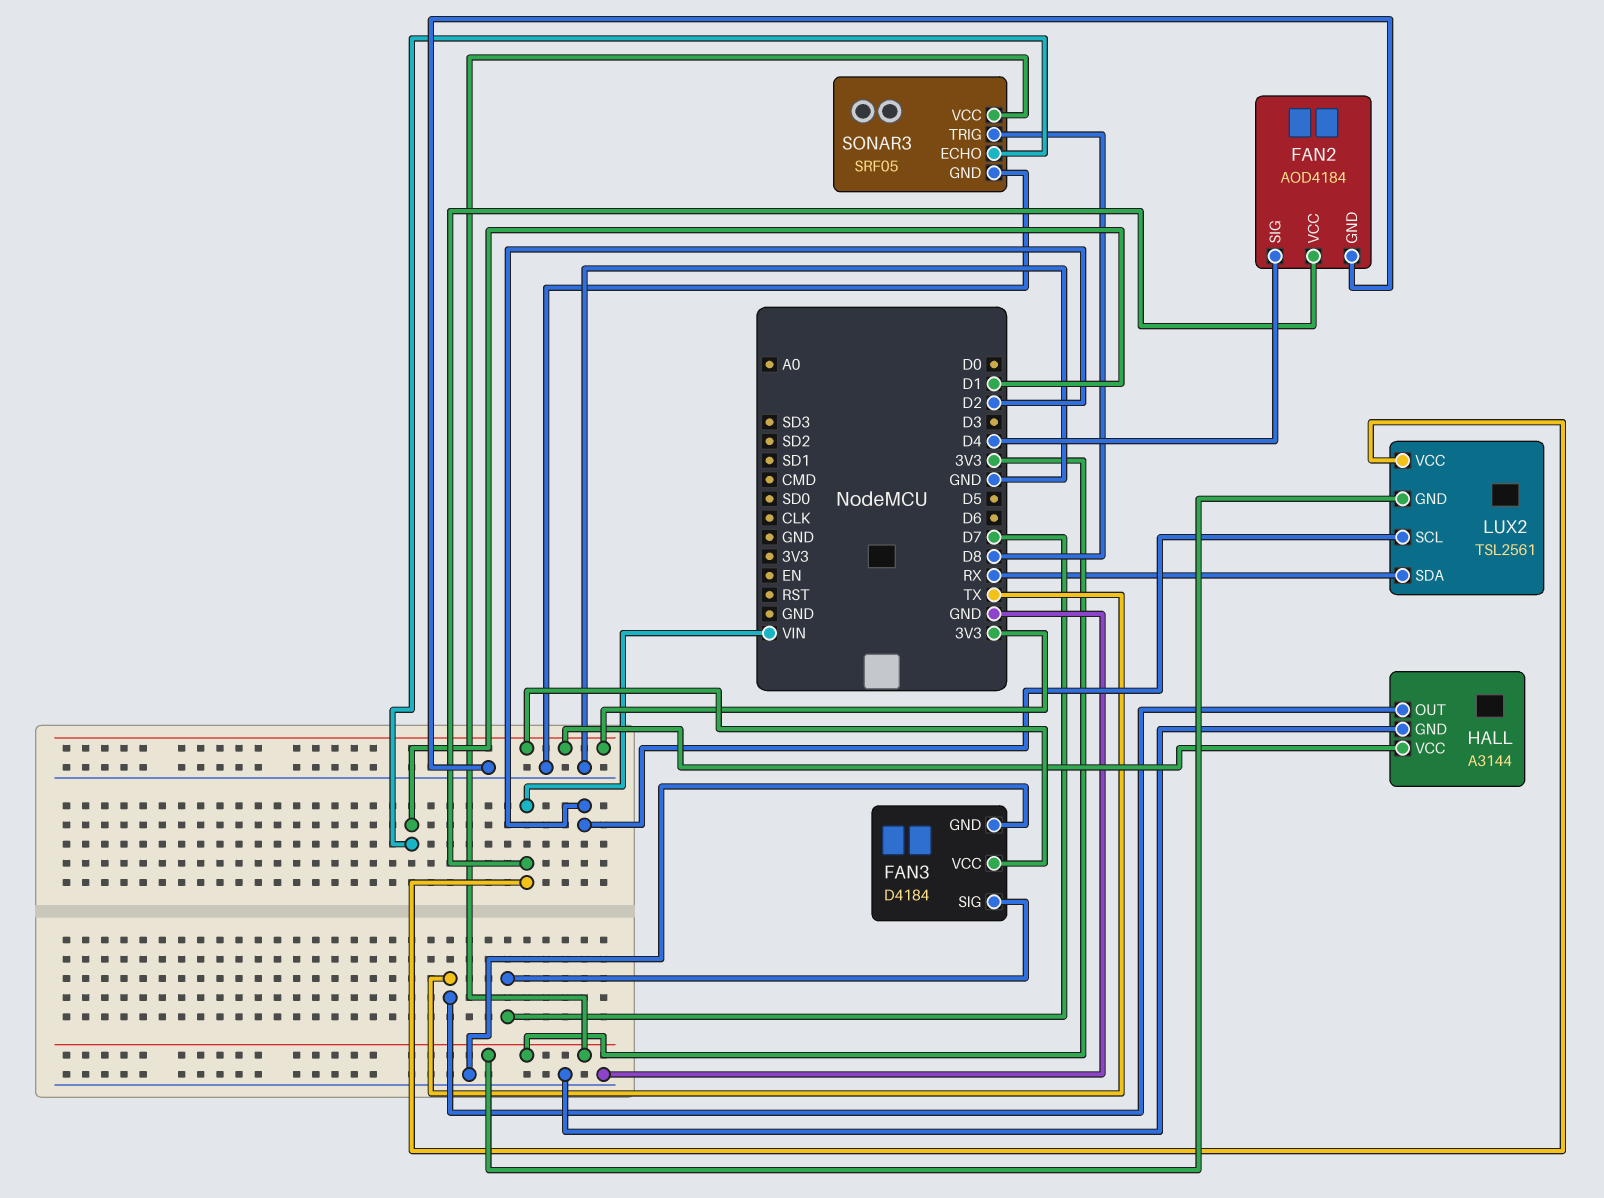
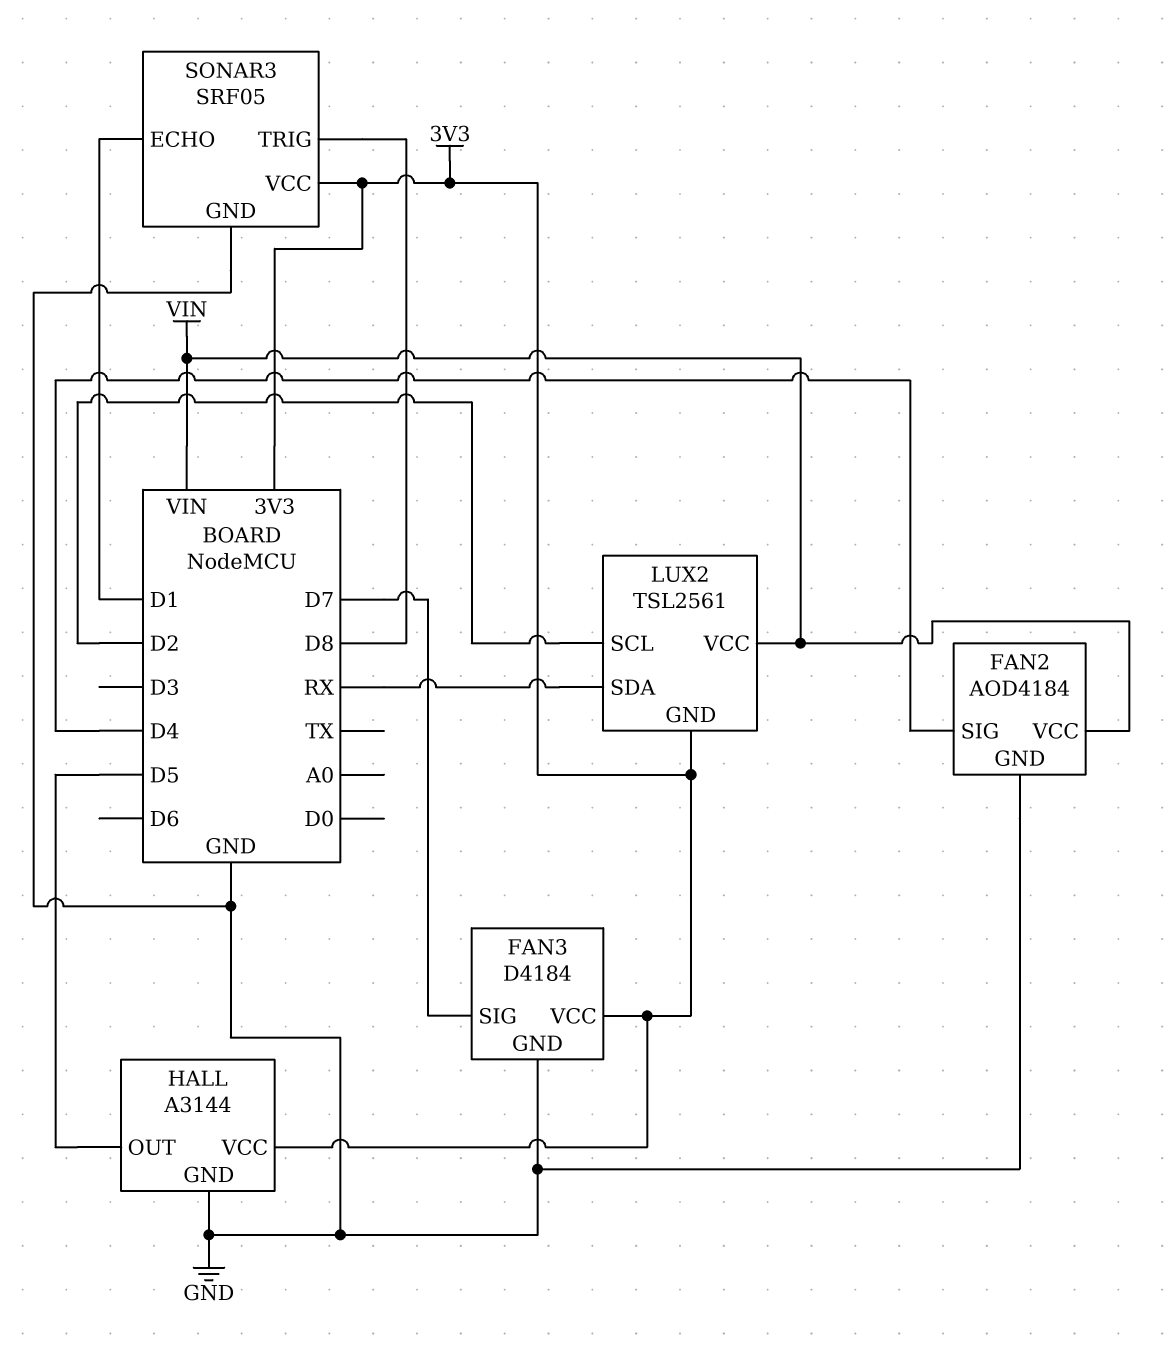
HALL pin OUT: TX -> D5

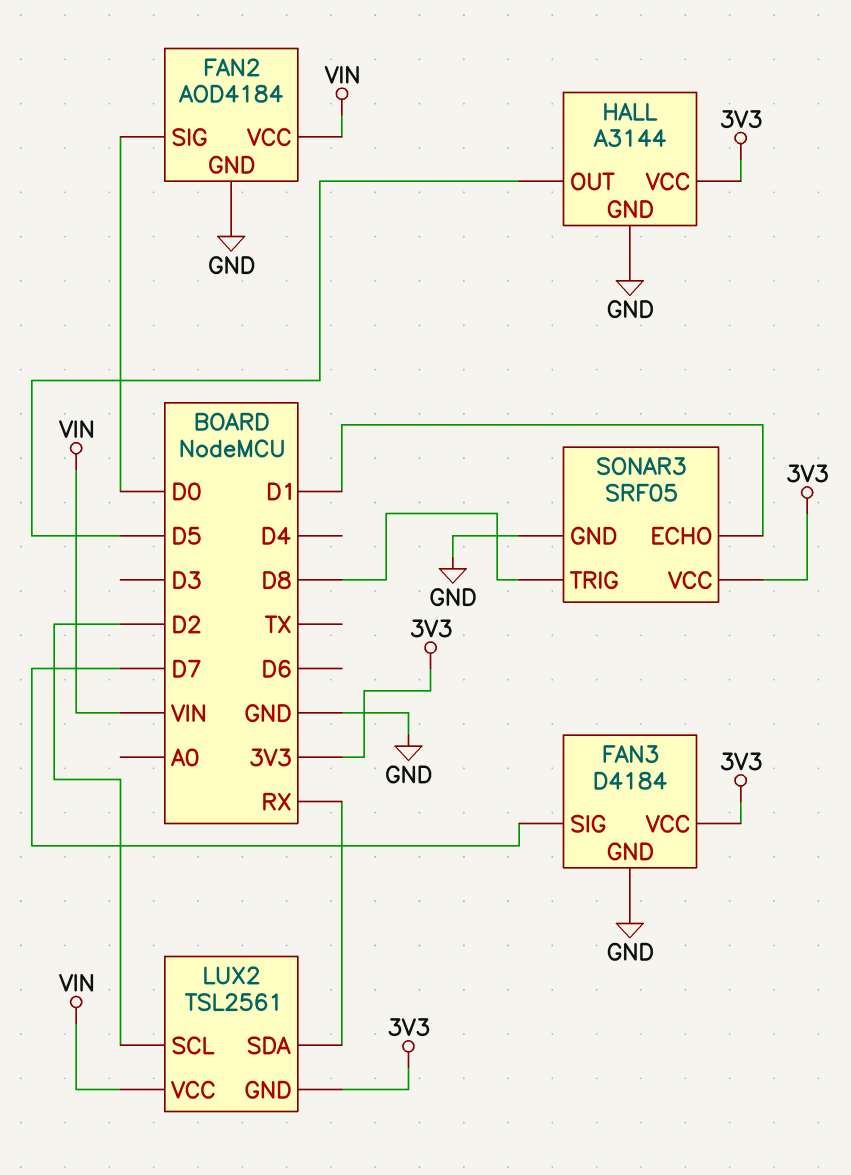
FAN2 pin SIG: D4 -> D0

